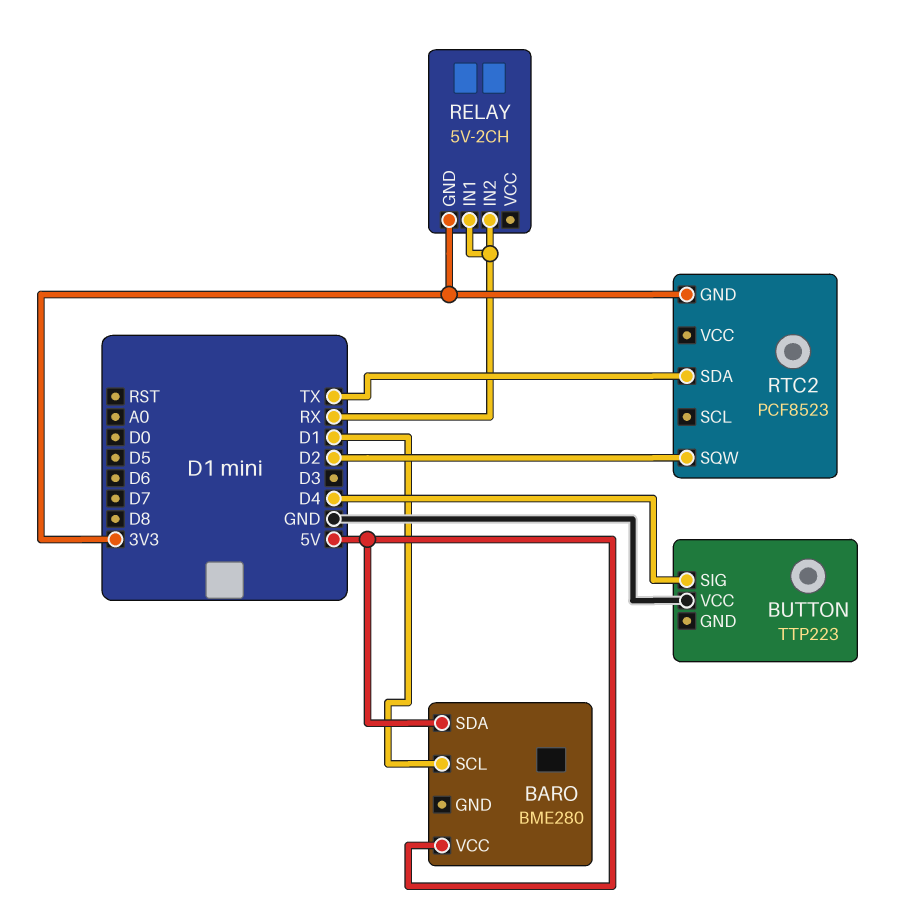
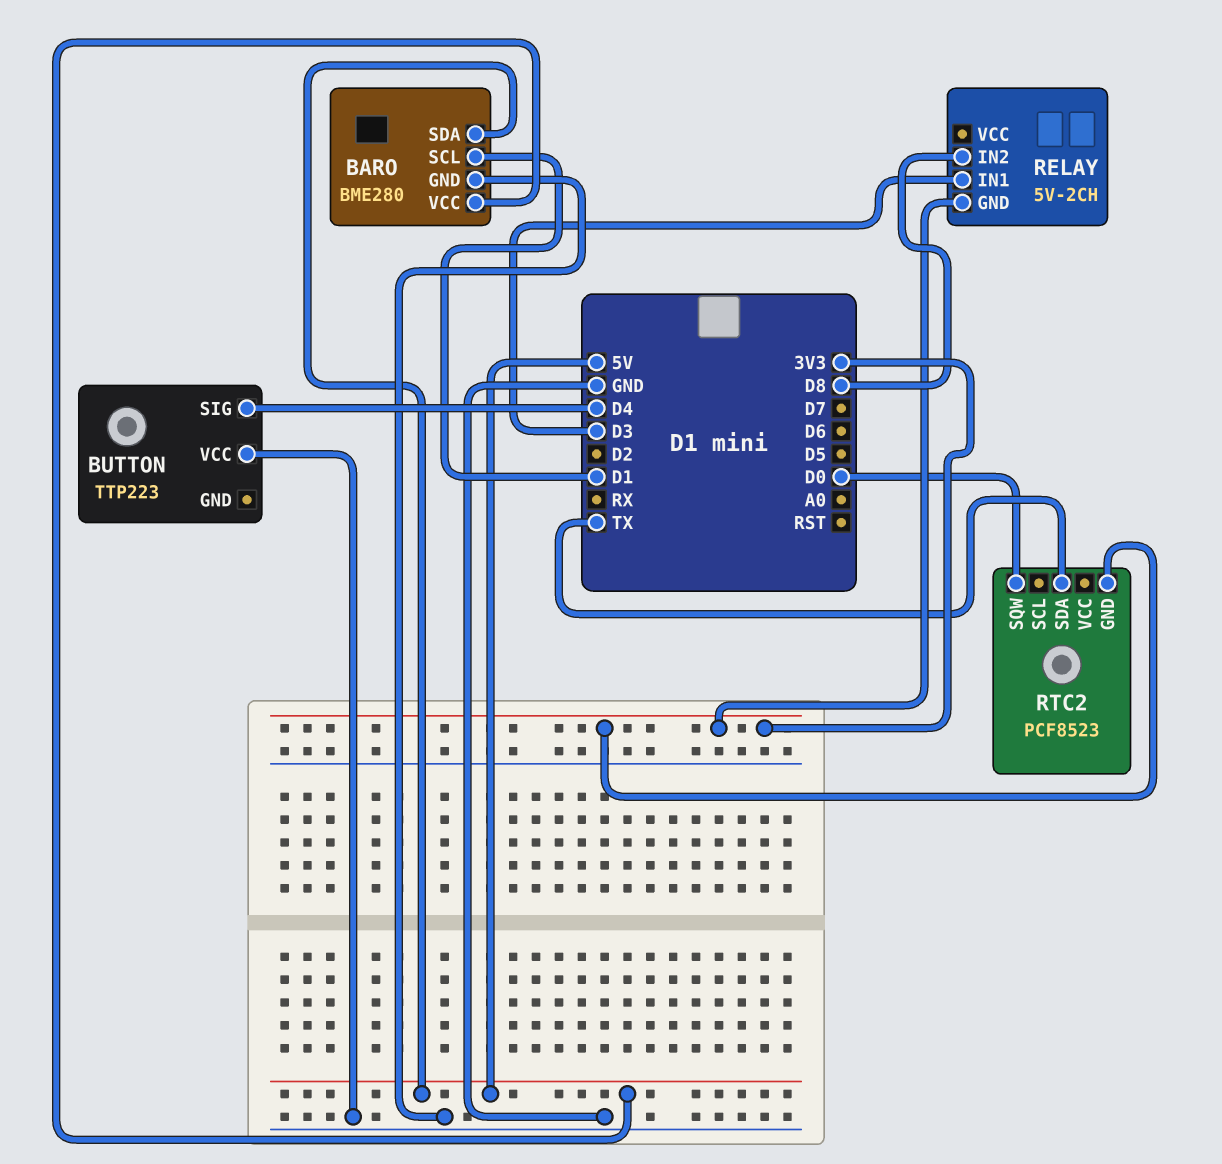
BARO pin GND: none -> GND
RELAY pin IN1: RX -> D3
RELAY pin IN2: RX -> D8
RTC2 pin SQW: D2 -> D0

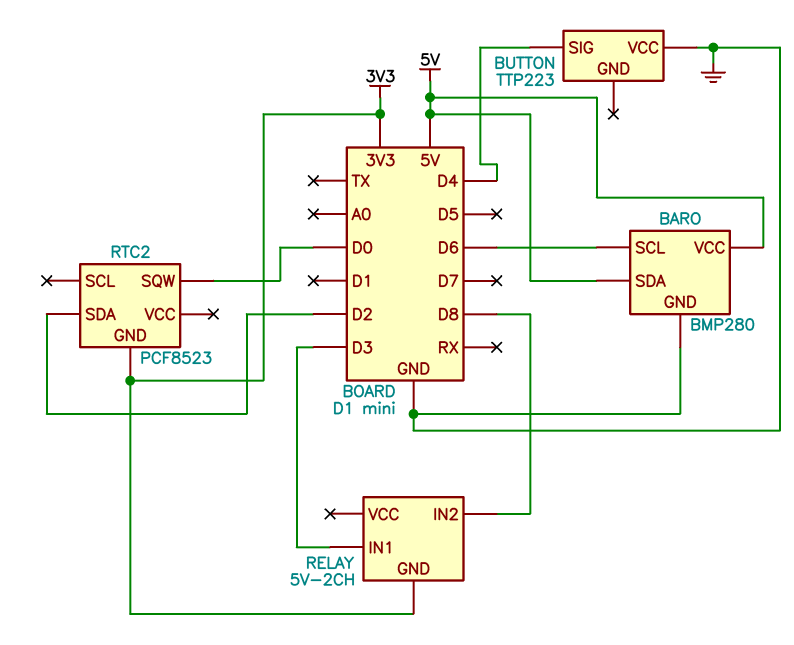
BARO: BME280 -> BMP280
BARO pin SCL: D1 -> D6
RTC2 pin SDA: TX -> D2

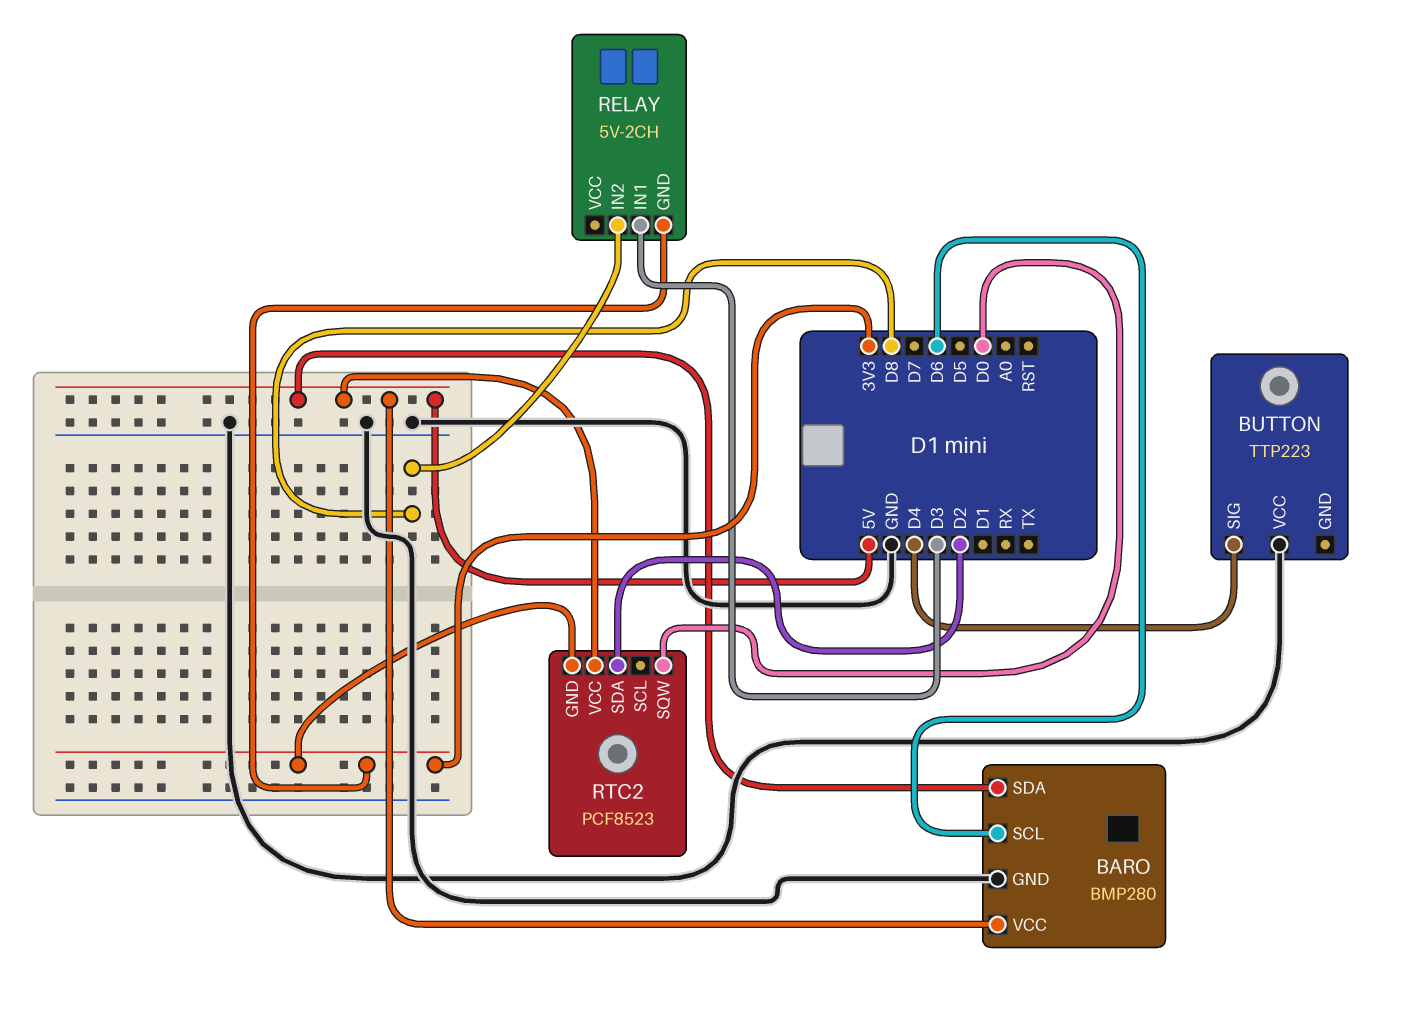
RTC2 pin VCC: none -> 5V

